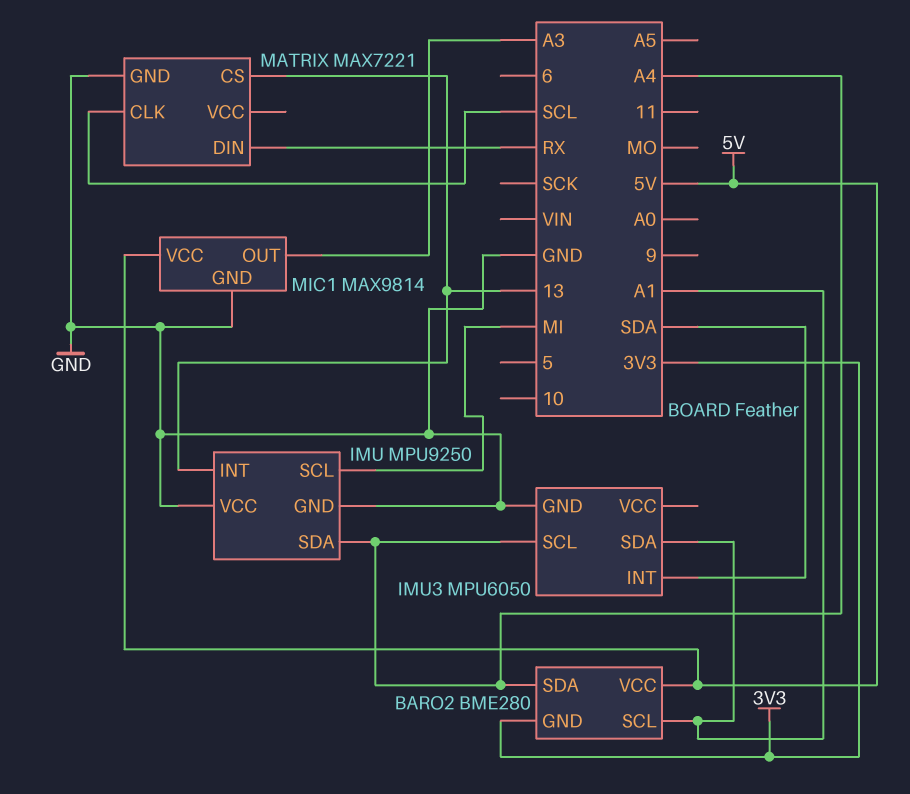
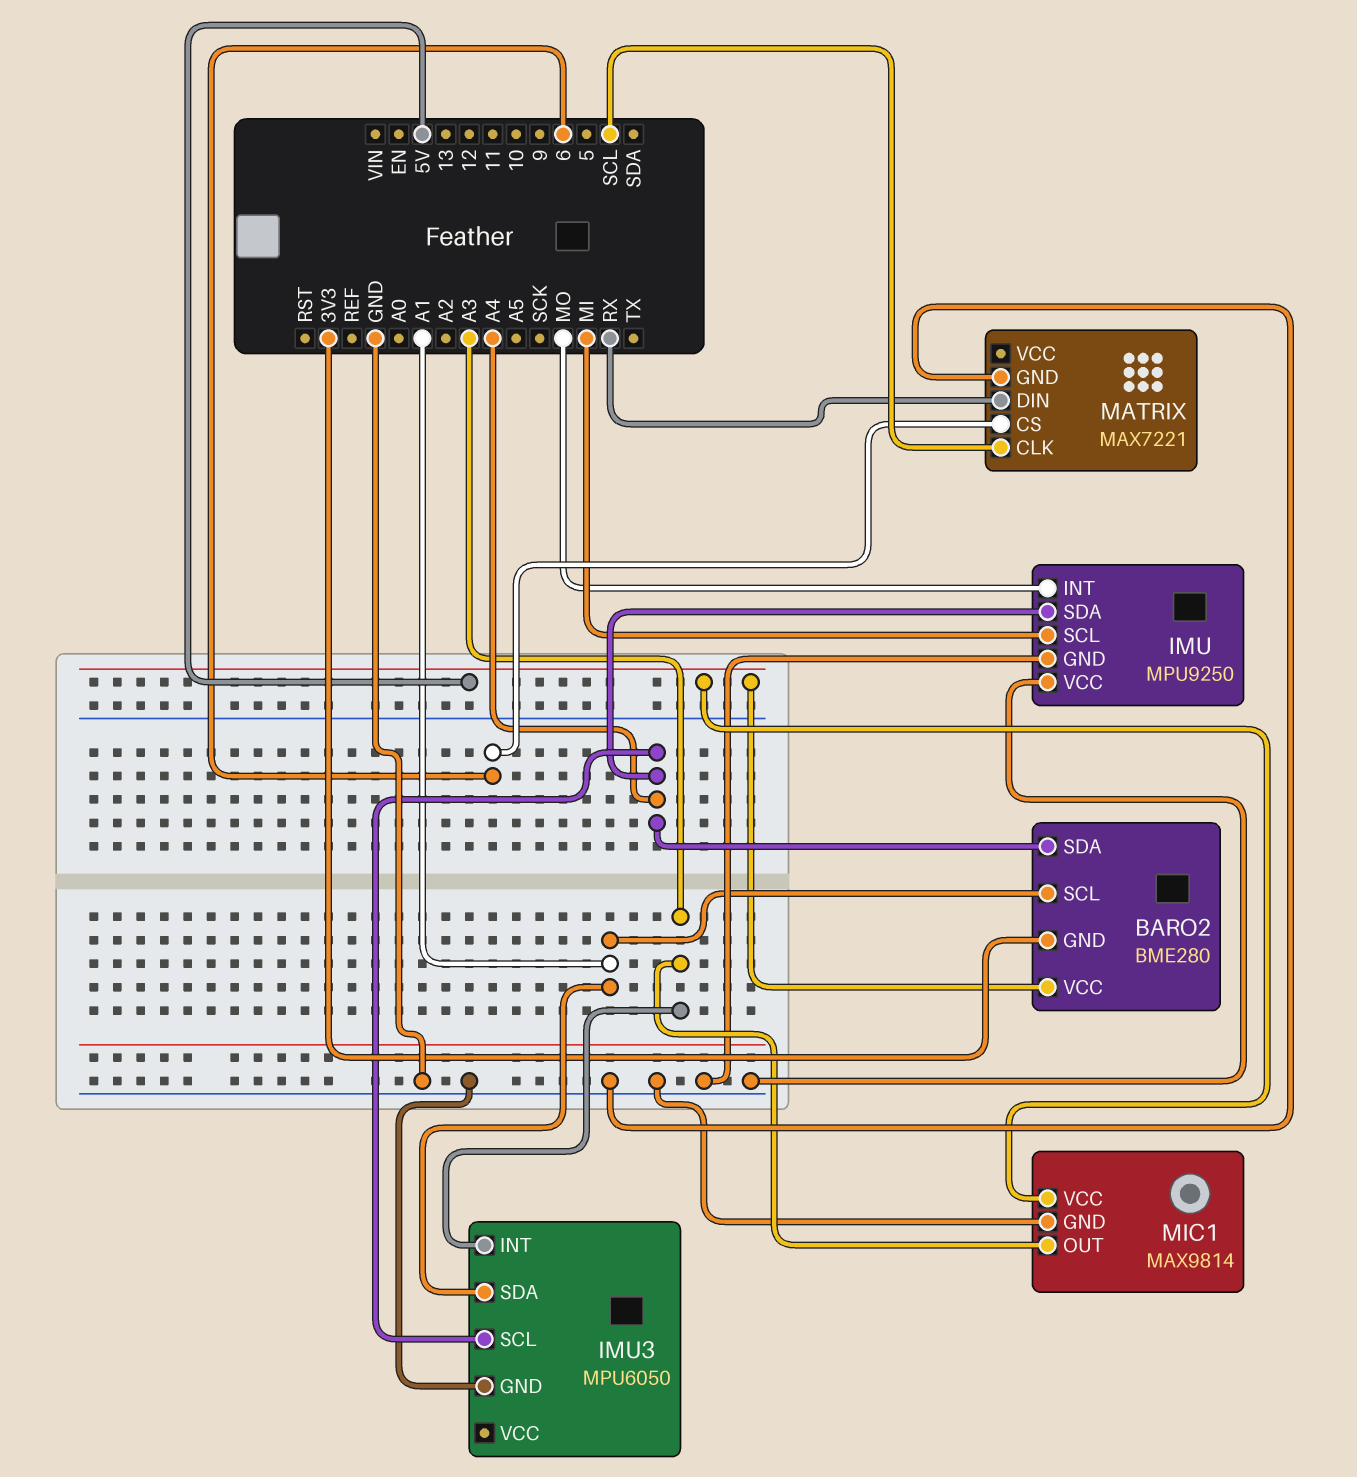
IMU pin INT: 13 -> MO
IMU3 pin INT: SDA -> A3
MATRIX pin CS: 13 -> 6

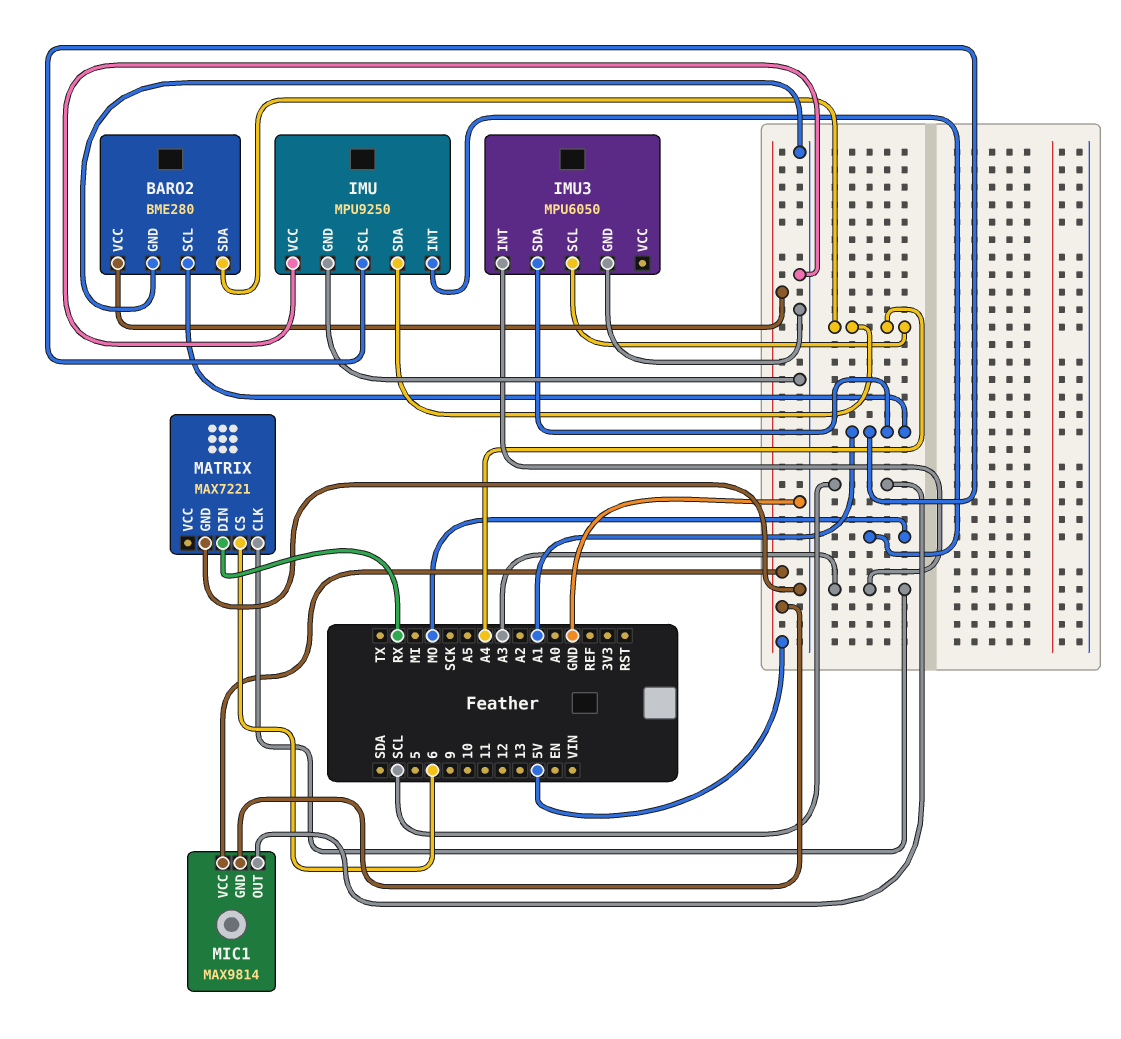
BARO2 pin GND: 3V3 -> GND
IMU pin SCL: MI -> A1
MATRIX pin CLK: SCL -> A3
MIC1 pin GND: GND -> 5V
MIC1 pin OUT: A3 -> SCL

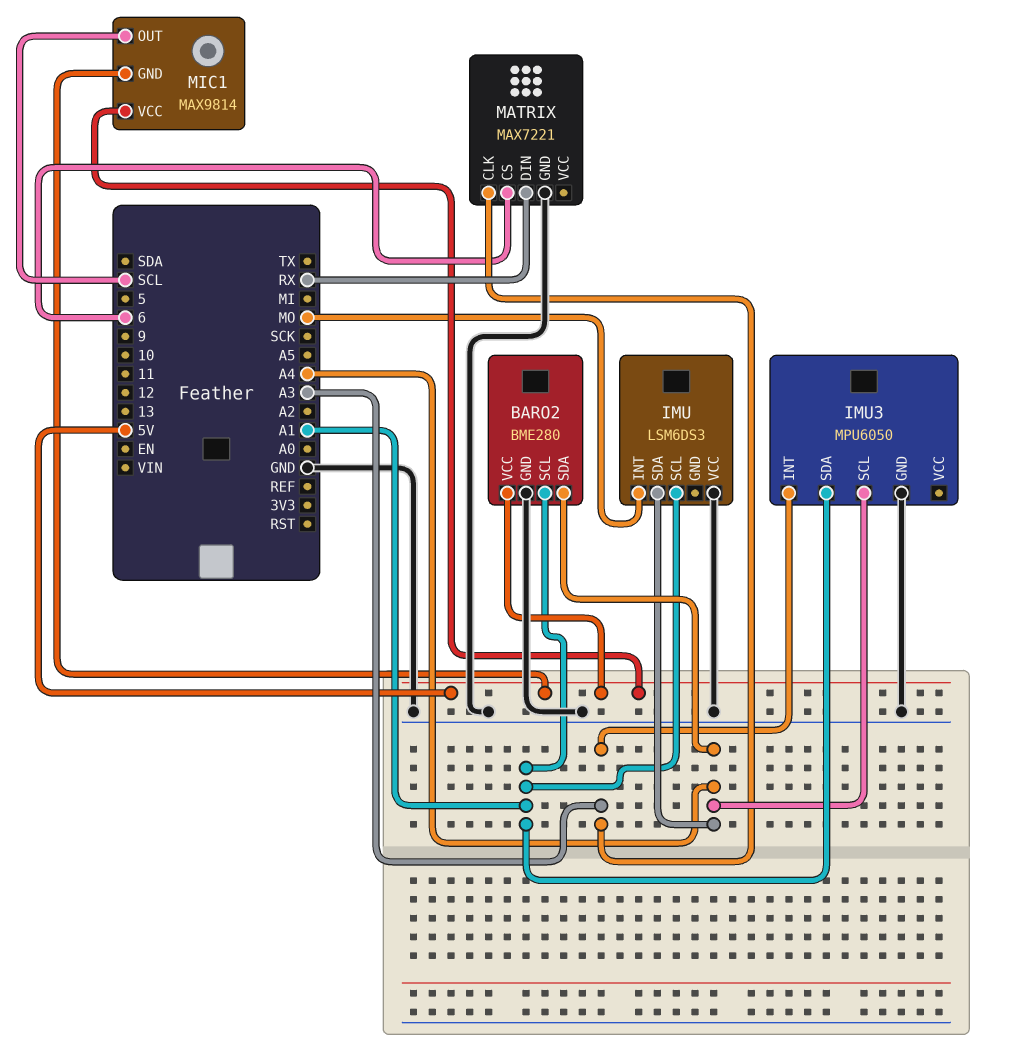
IMU: MPU9250 -> LSM6DS3
IMU pin GND: GND -> none

